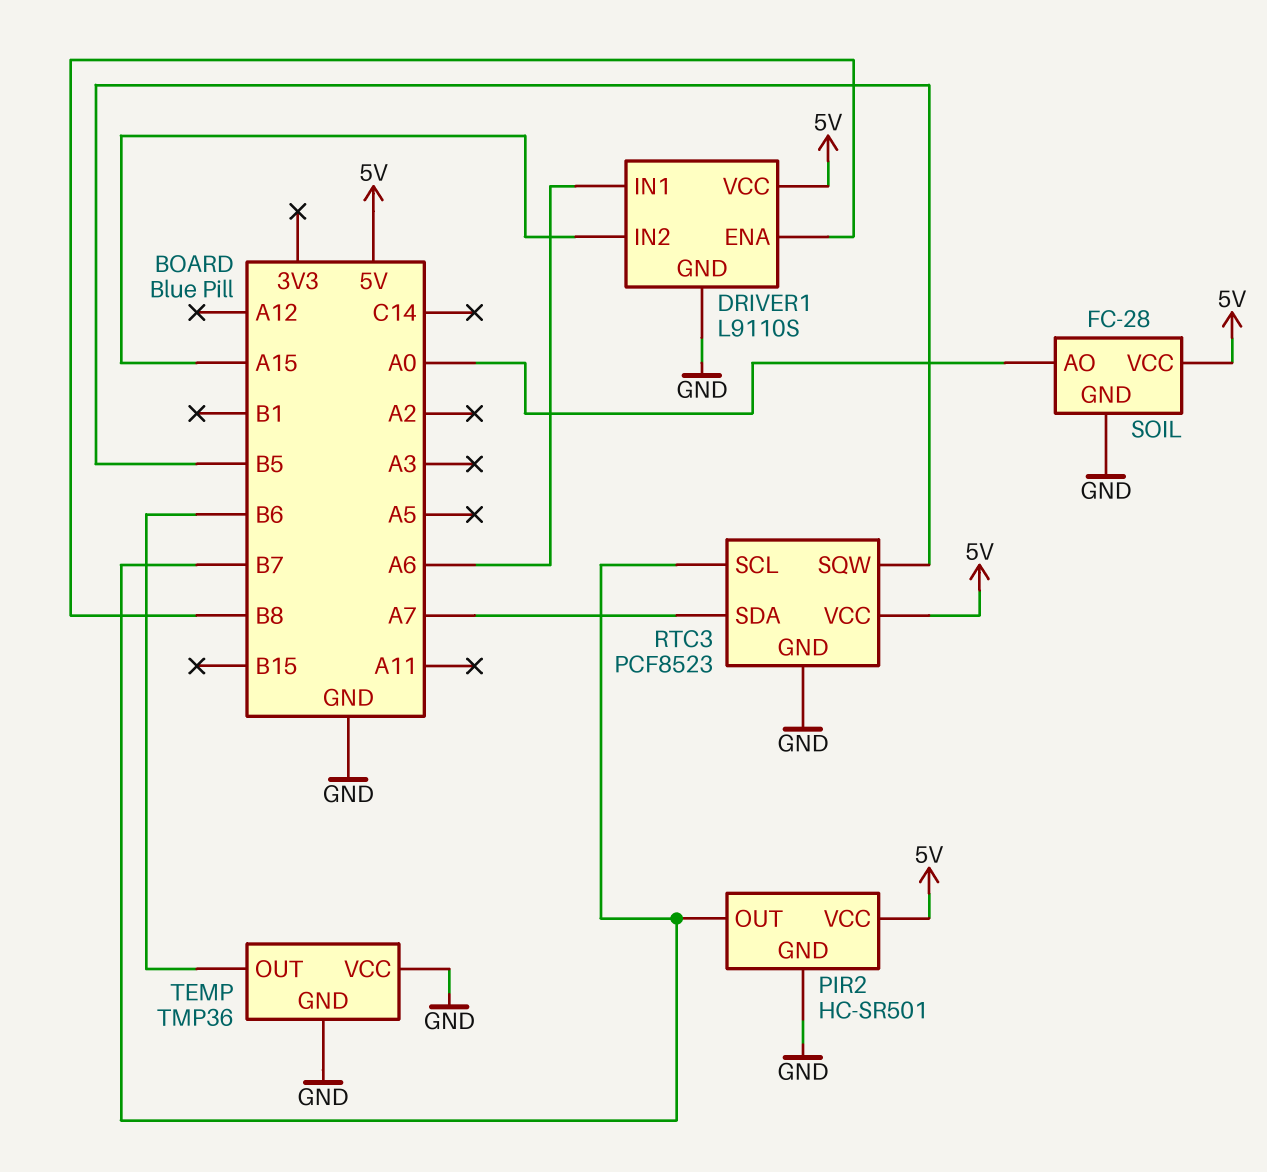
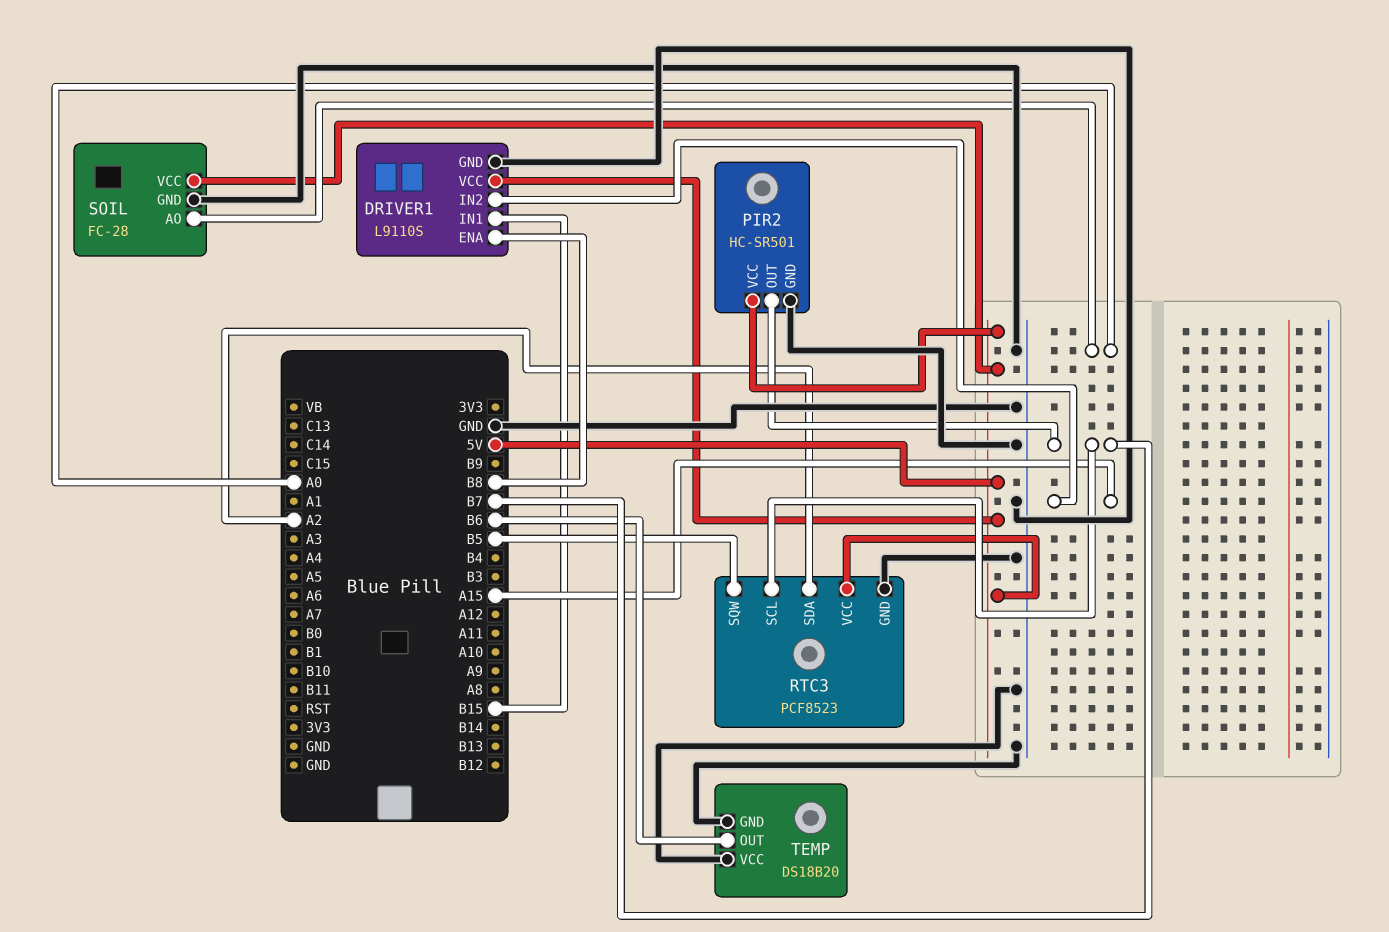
DRIVER1 pin IN1: A6 -> B15
RTC3 pin SDA: A7 -> A2
TEMP: TMP36 -> DS18B20

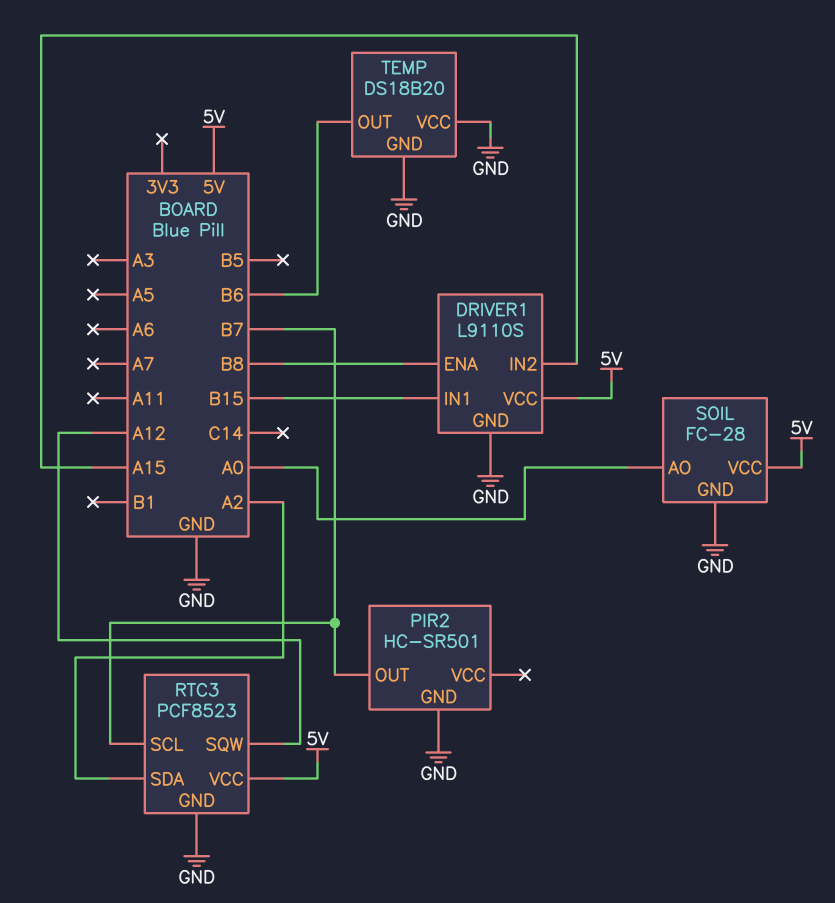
PIR2 pin VCC: 5V -> none
RTC3 pin SQW: B5 -> A12

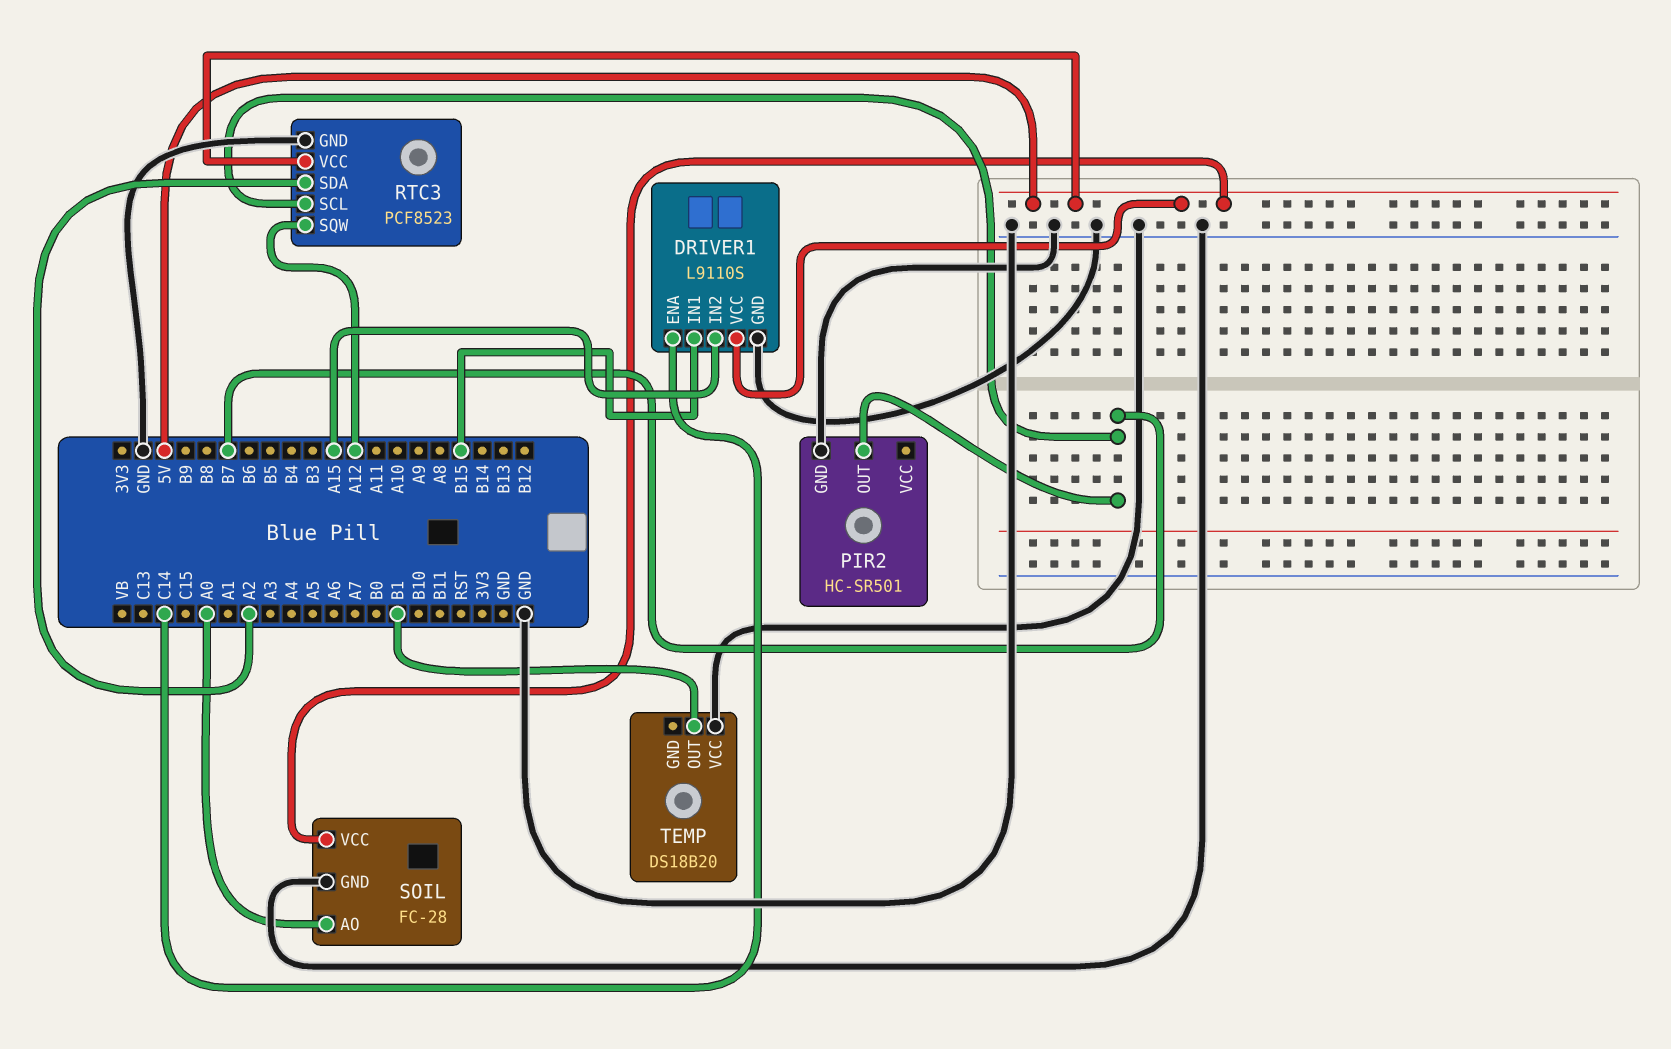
DRIVER1 pin ENA: B8 -> C14
TEMP pin GND: GND -> none
TEMP pin OUT: B6 -> B1

